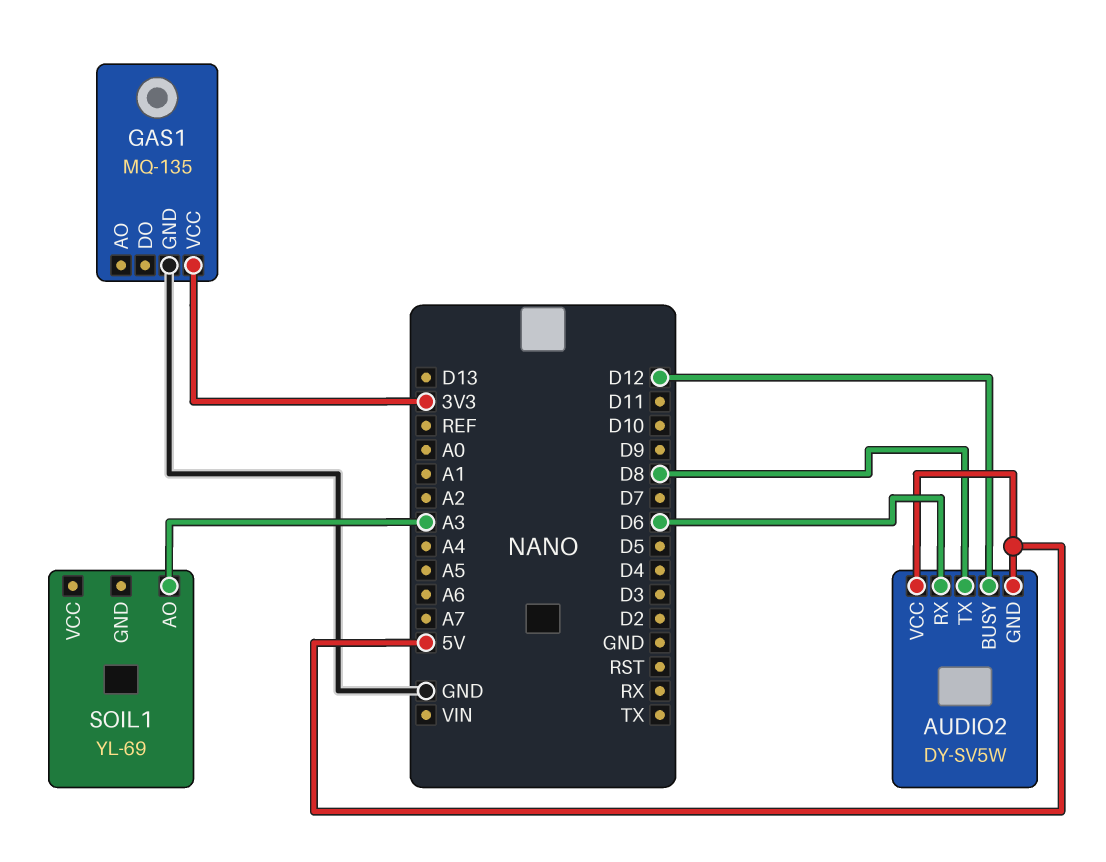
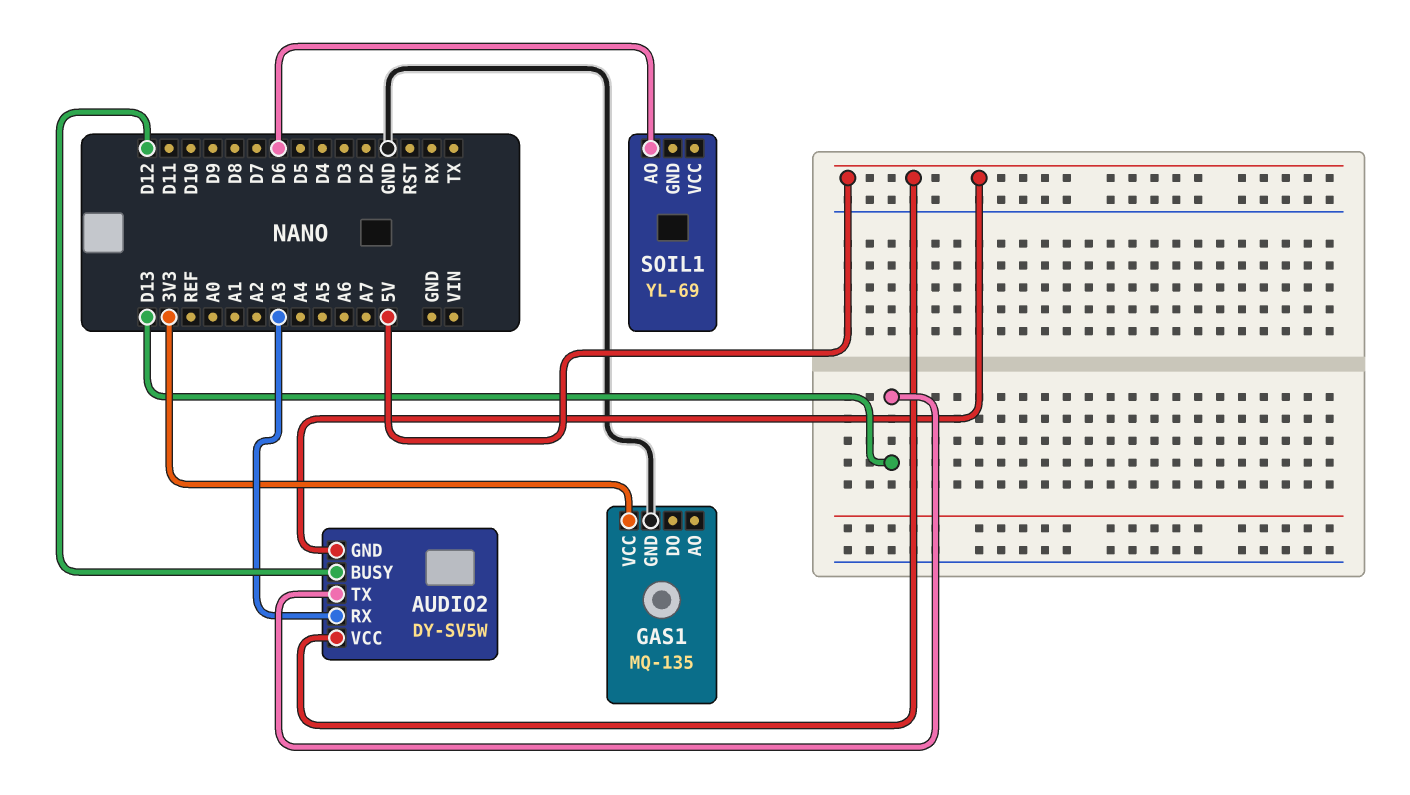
AUDIO2 pin RX: D6 -> A3
AUDIO2 pin TX: D8 -> D13
SOIL1 pin AO: A3 -> D6

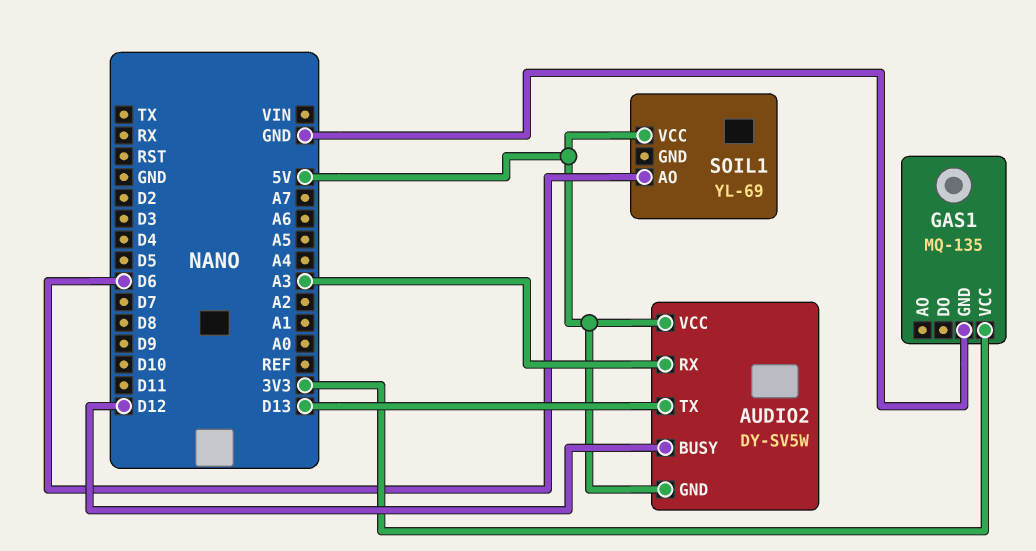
SOIL1 pin VCC: none -> 5V

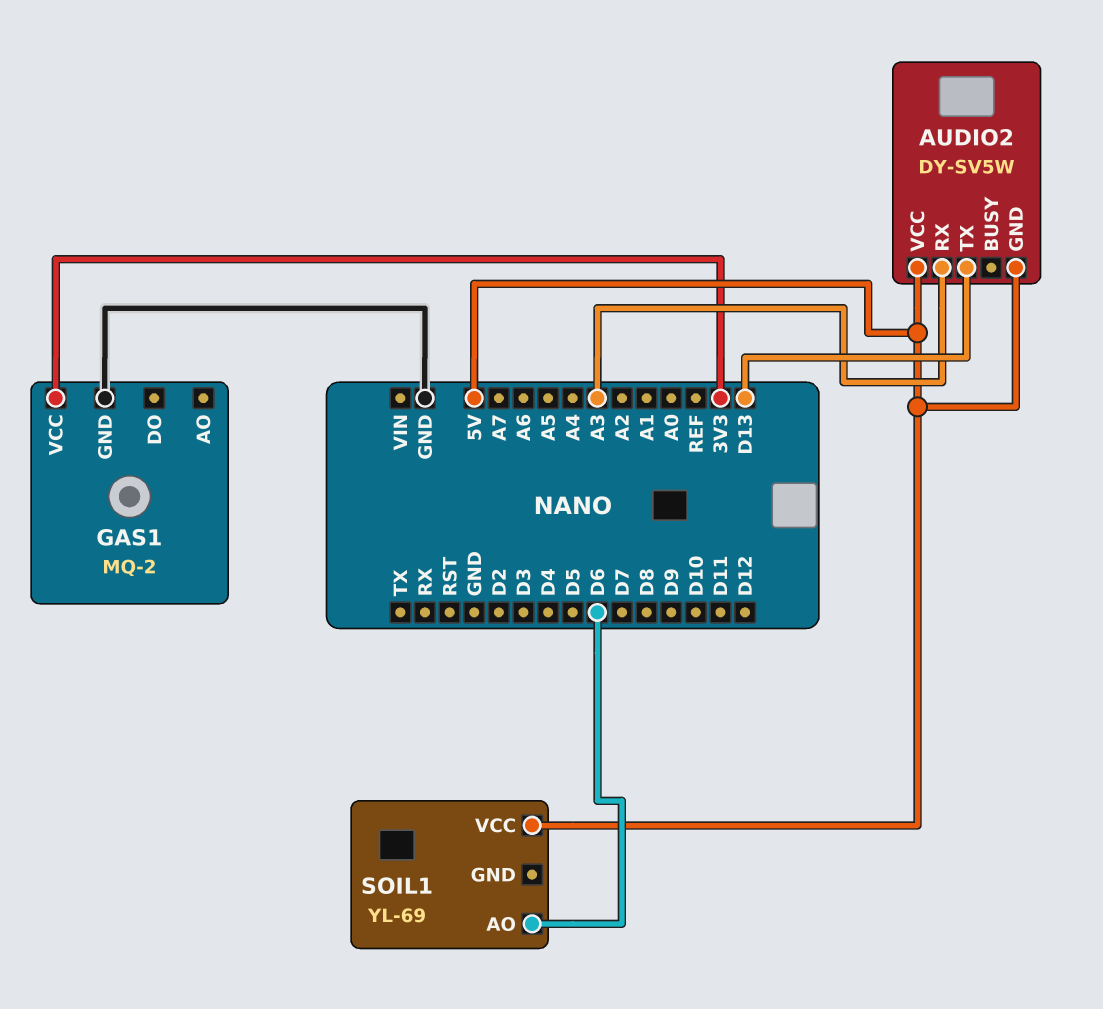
AUDIO2 pin BUSY: D12 -> none
GAS1: MQ-135 -> MQ-2

